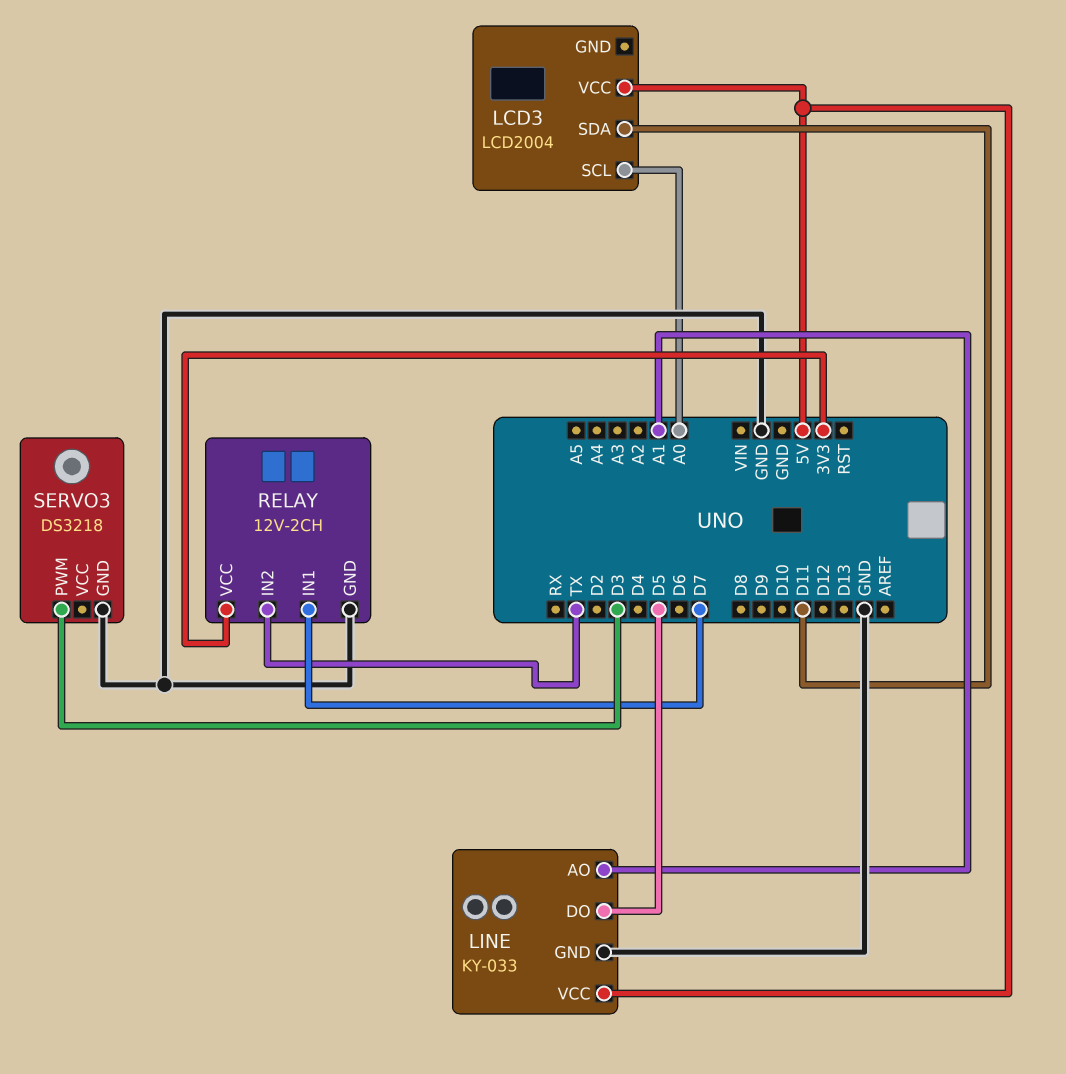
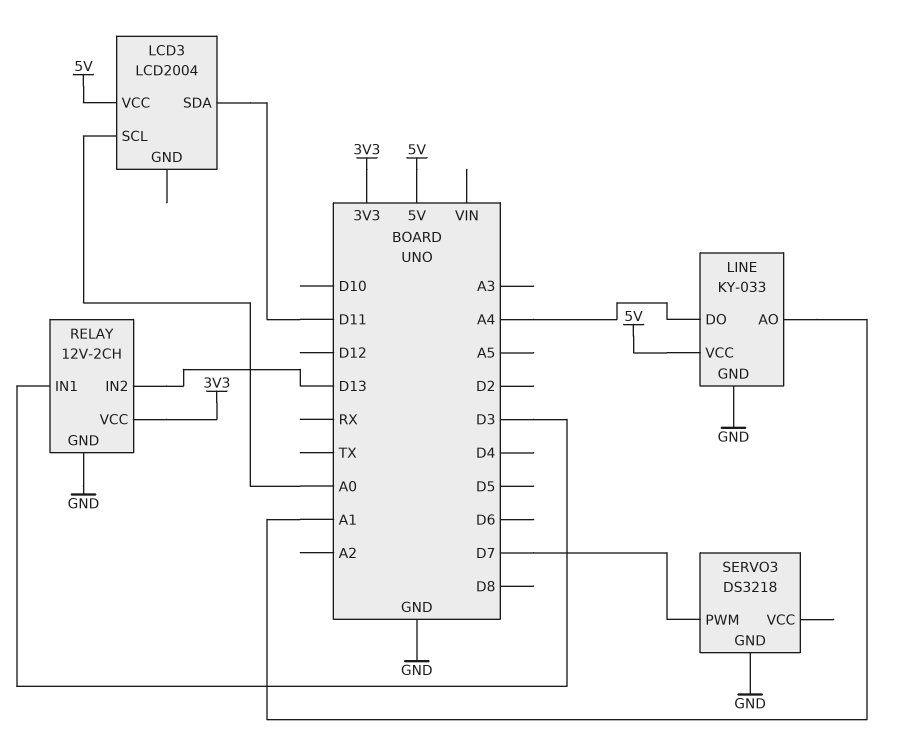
LINE pin DO: D5 -> A4
RELAY pin IN1: D7 -> D3
RELAY pin IN2: TX -> D13
SERVO3 pin PWM: D3 -> D7

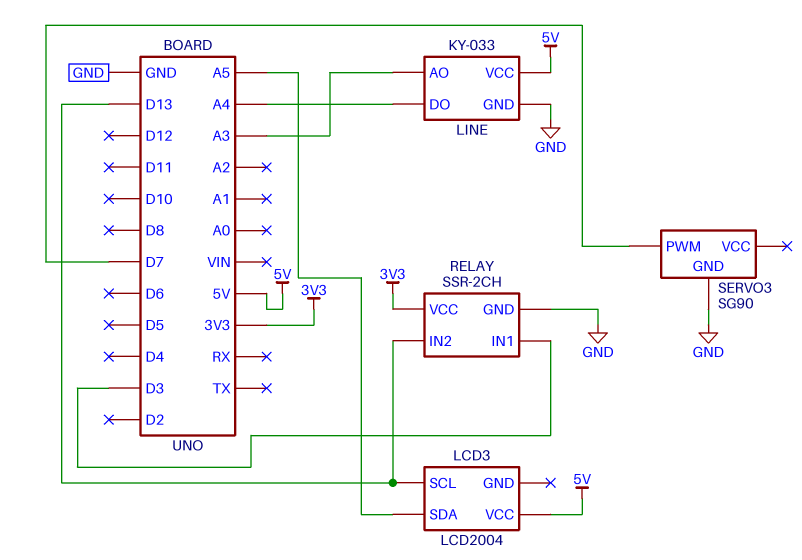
LCD3 pin SCL: A0 -> D13
LCD3 pin SDA: D11 -> A5
LINE pin AO: A1 -> A3
RELAY: 12V-2CH -> SSR-2CH
SERVO3: DS3218 -> SG90

